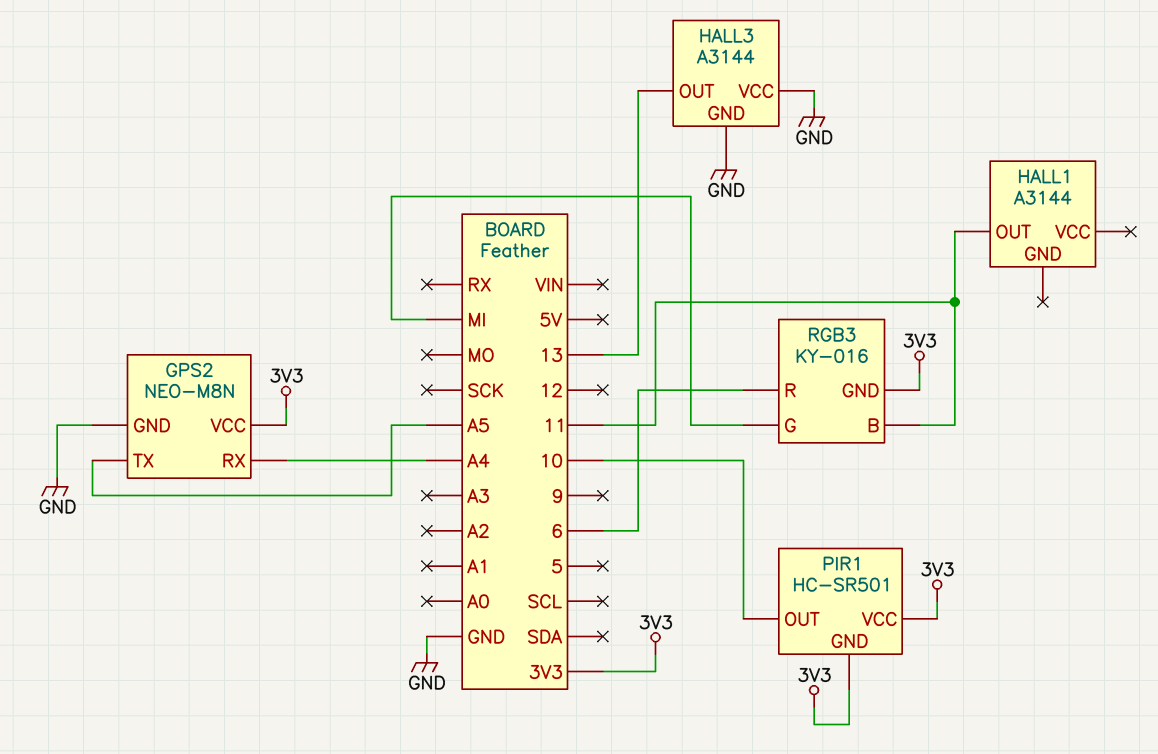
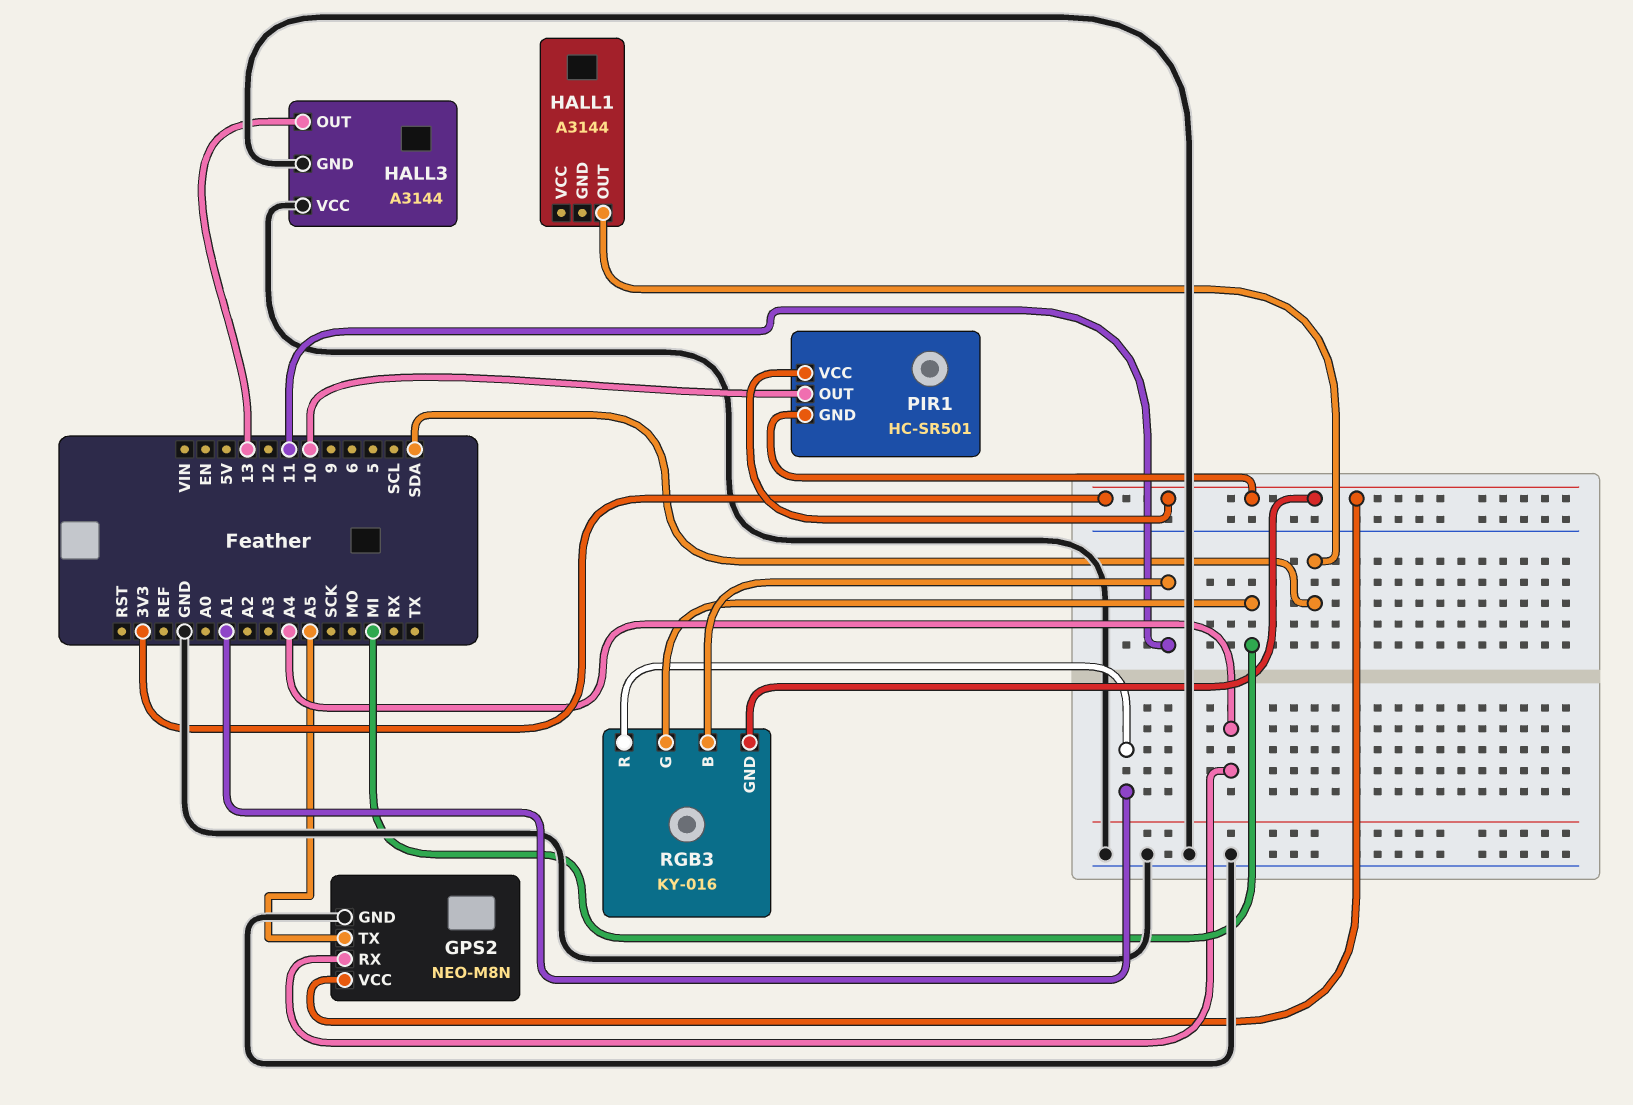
HALL1 pin OUT: 11 -> SDA
RGB3 pin R: 6 -> A1

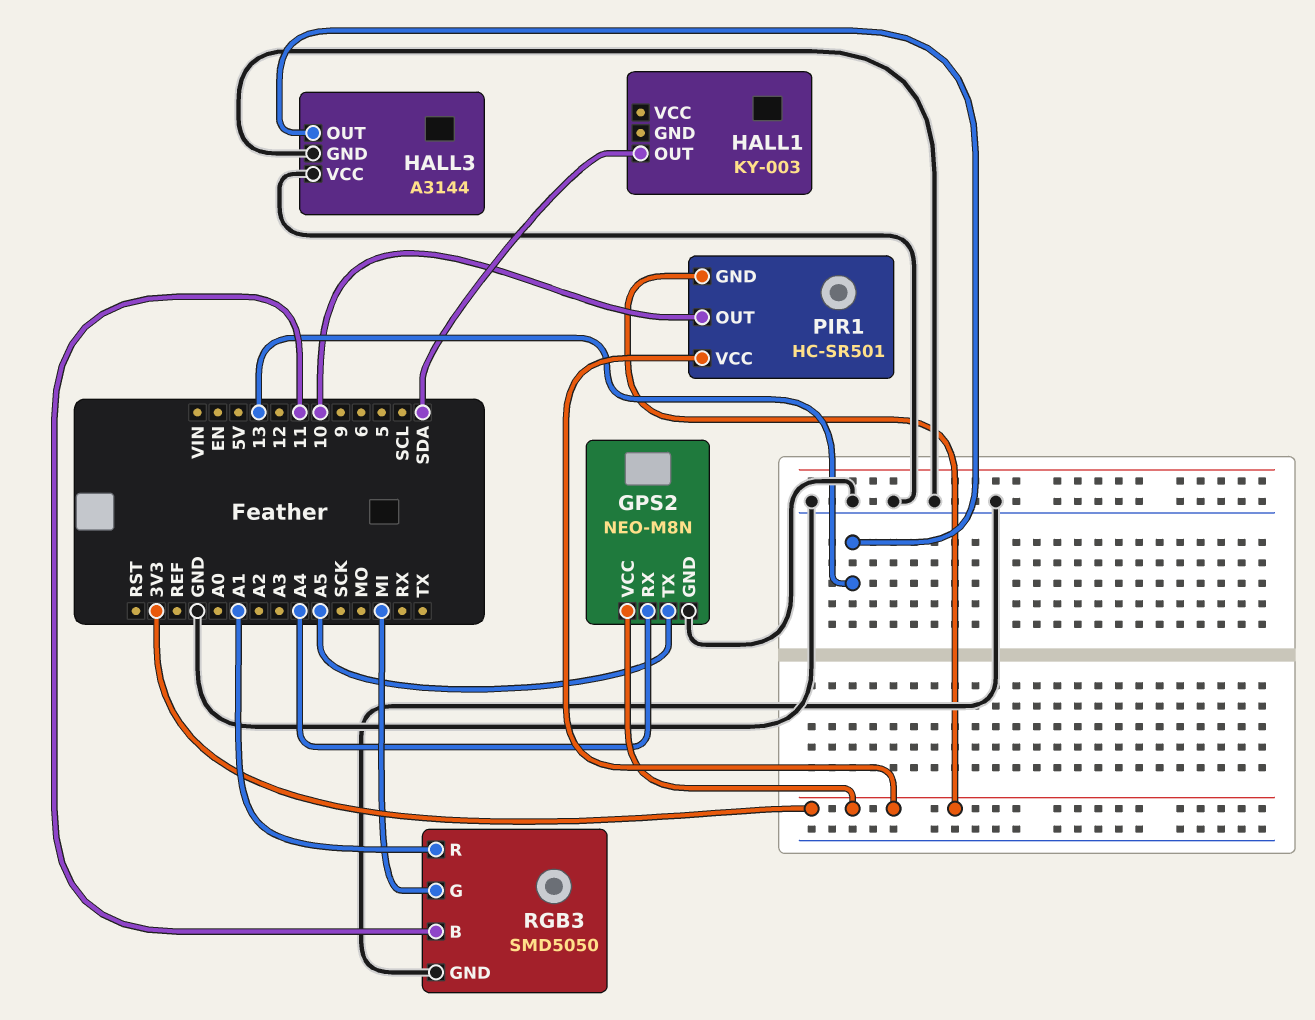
HALL1: A3144 -> KY-003
RGB3: KY-016 -> SMD5050
RGB3 pin GND: 3V3 -> GND

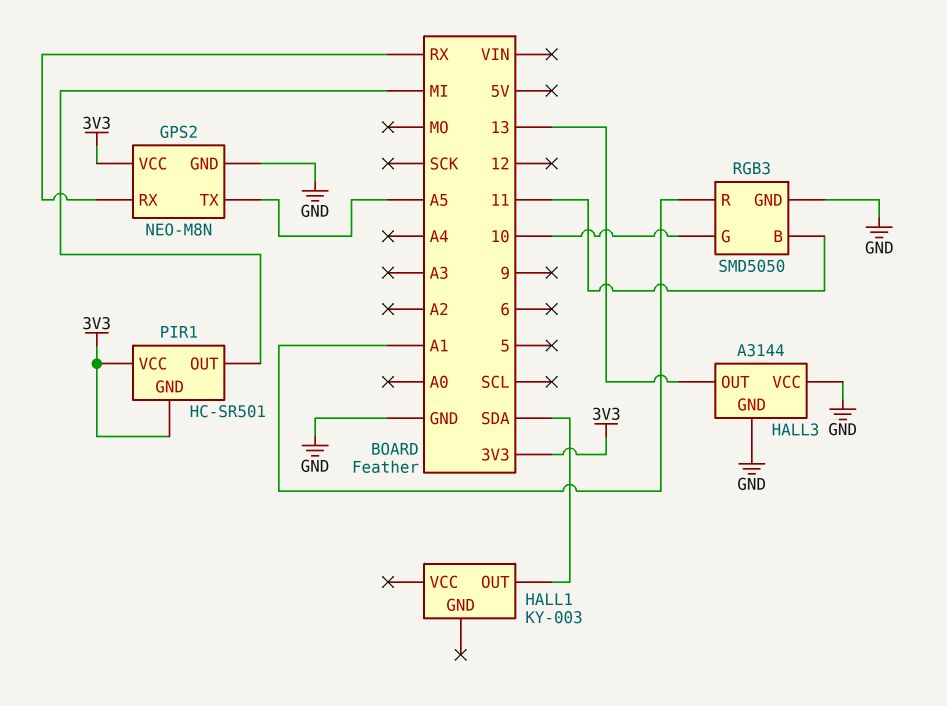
GPS2 pin RX: A4 -> RX
PIR1 pin OUT: 10 -> MI
RGB3 pin G: MI -> 10

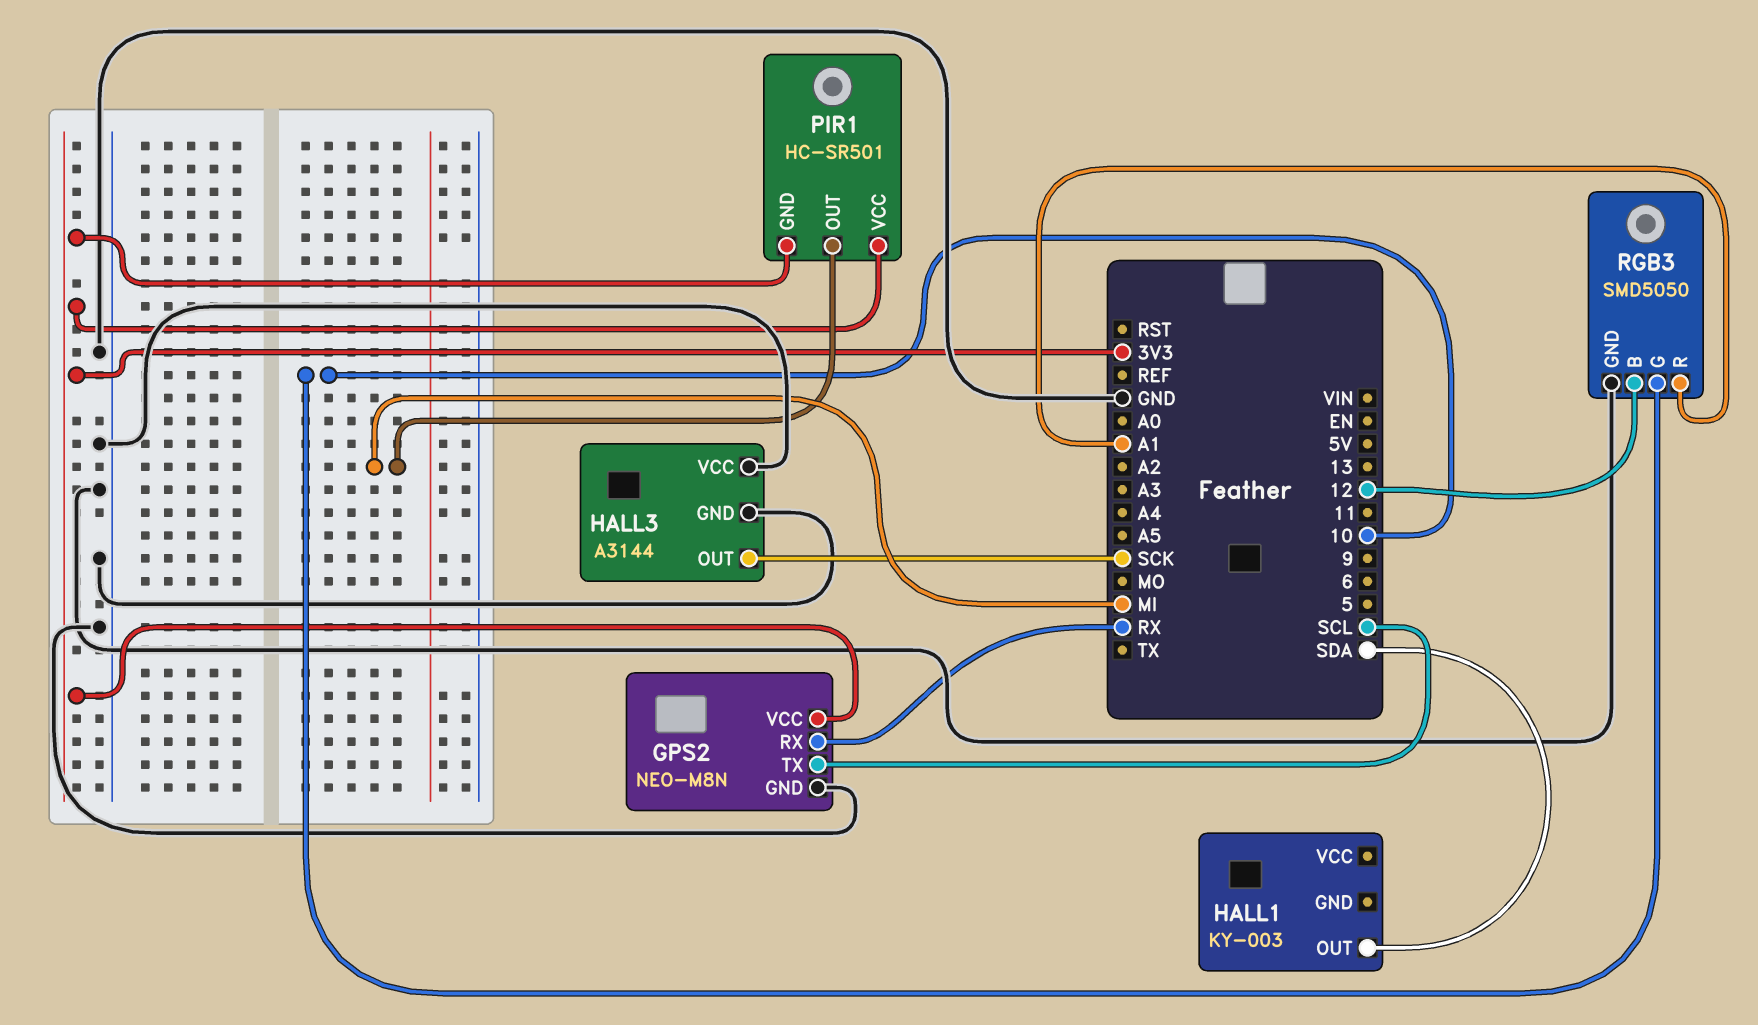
GPS2 pin TX: A5 -> SCL
HALL3 pin OUT: 13 -> SCK
RGB3 pin B: 11 -> 12

